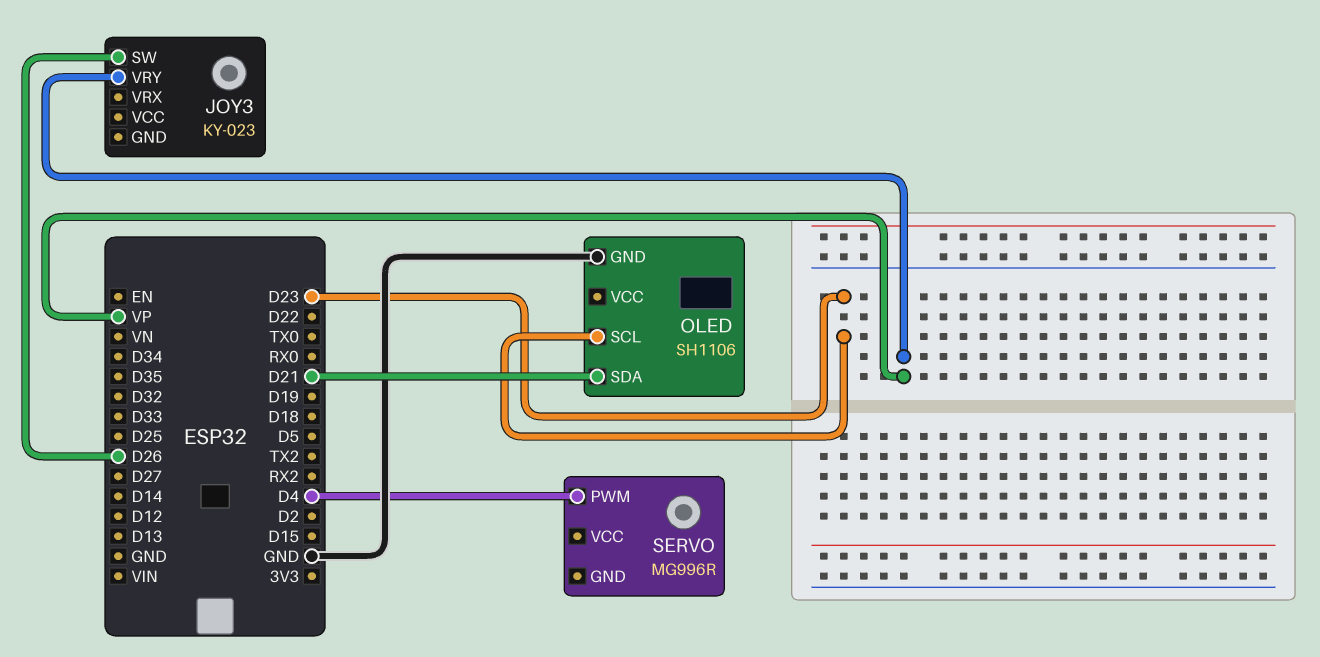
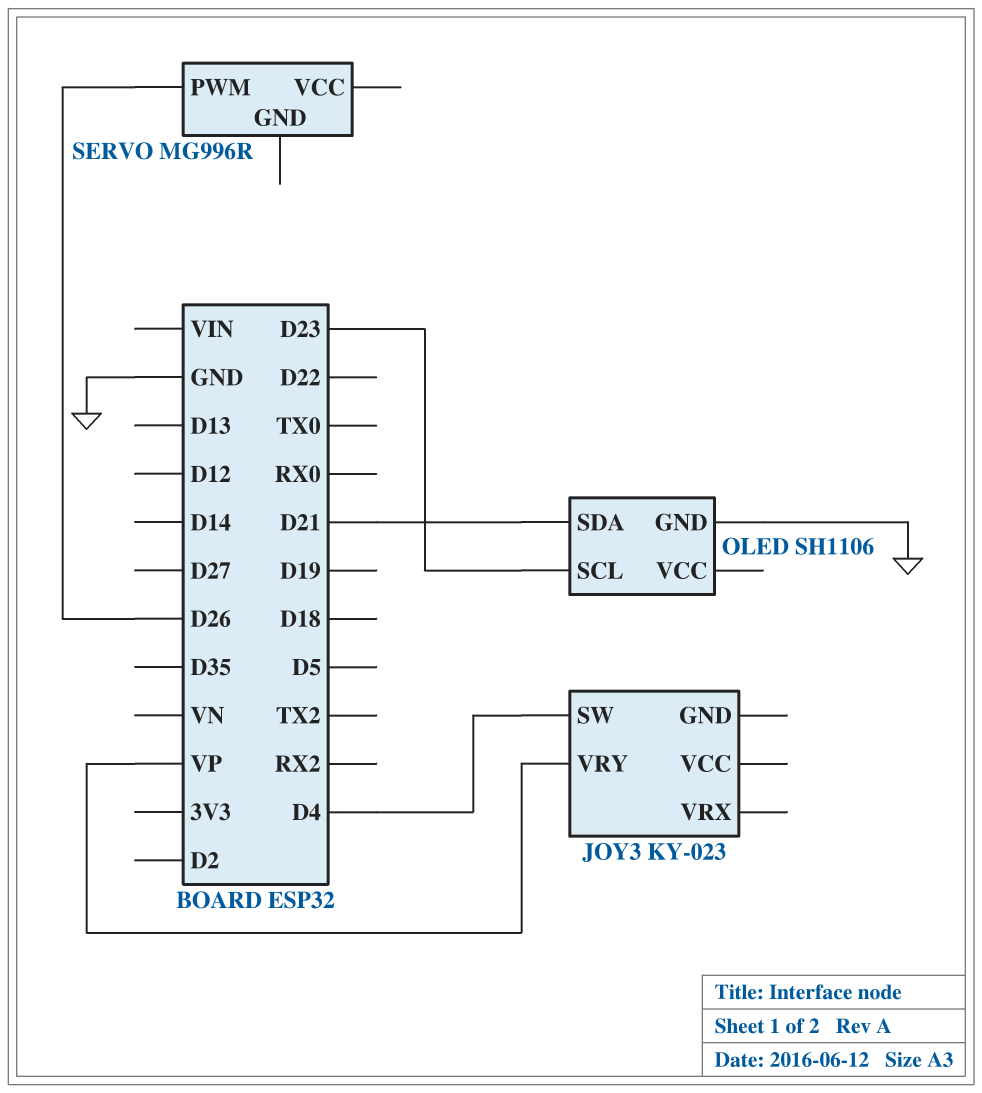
JOY3 pin SW: D26 -> D4
SERVO pin PWM: D4 -> D26

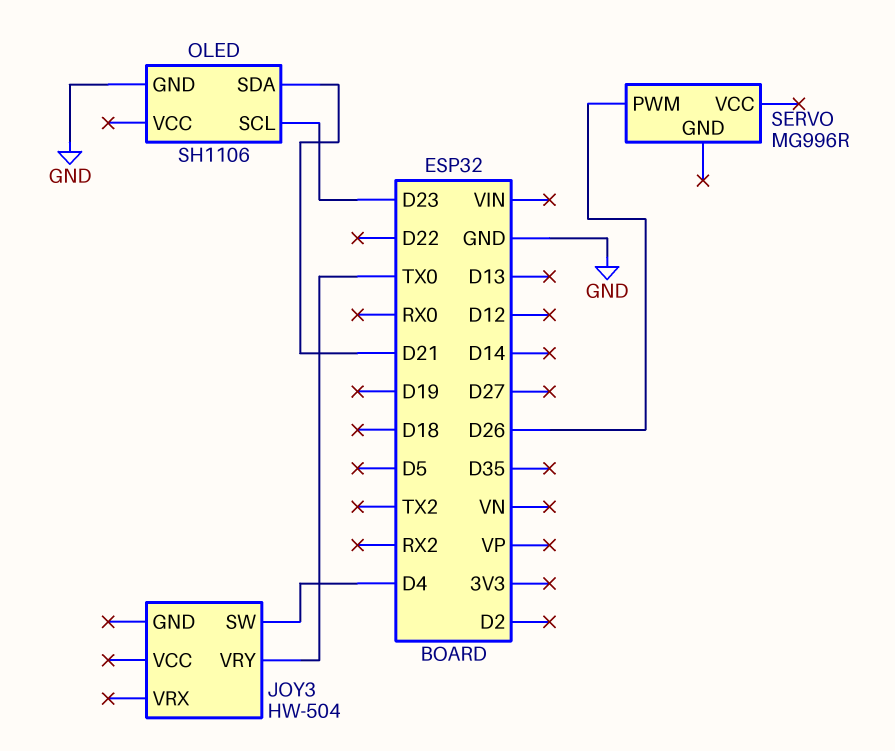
JOY3: KY-023 -> HW-504
JOY3 pin VRY: VP -> TX0

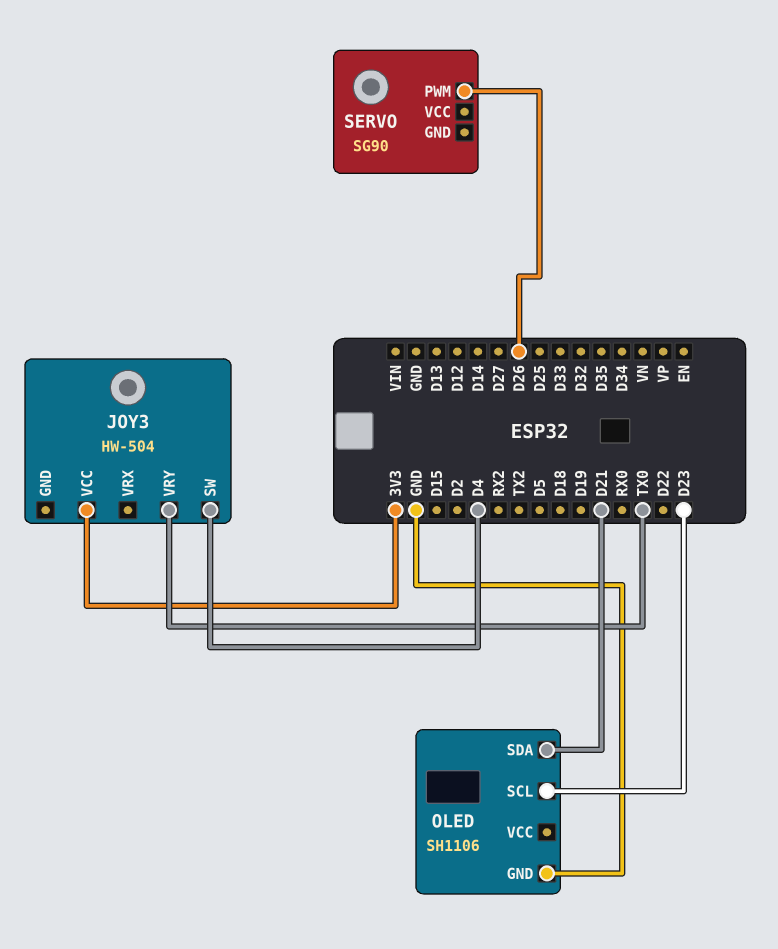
JOY3 pin VCC: none -> 3V3
SERVO: MG996R -> SG90

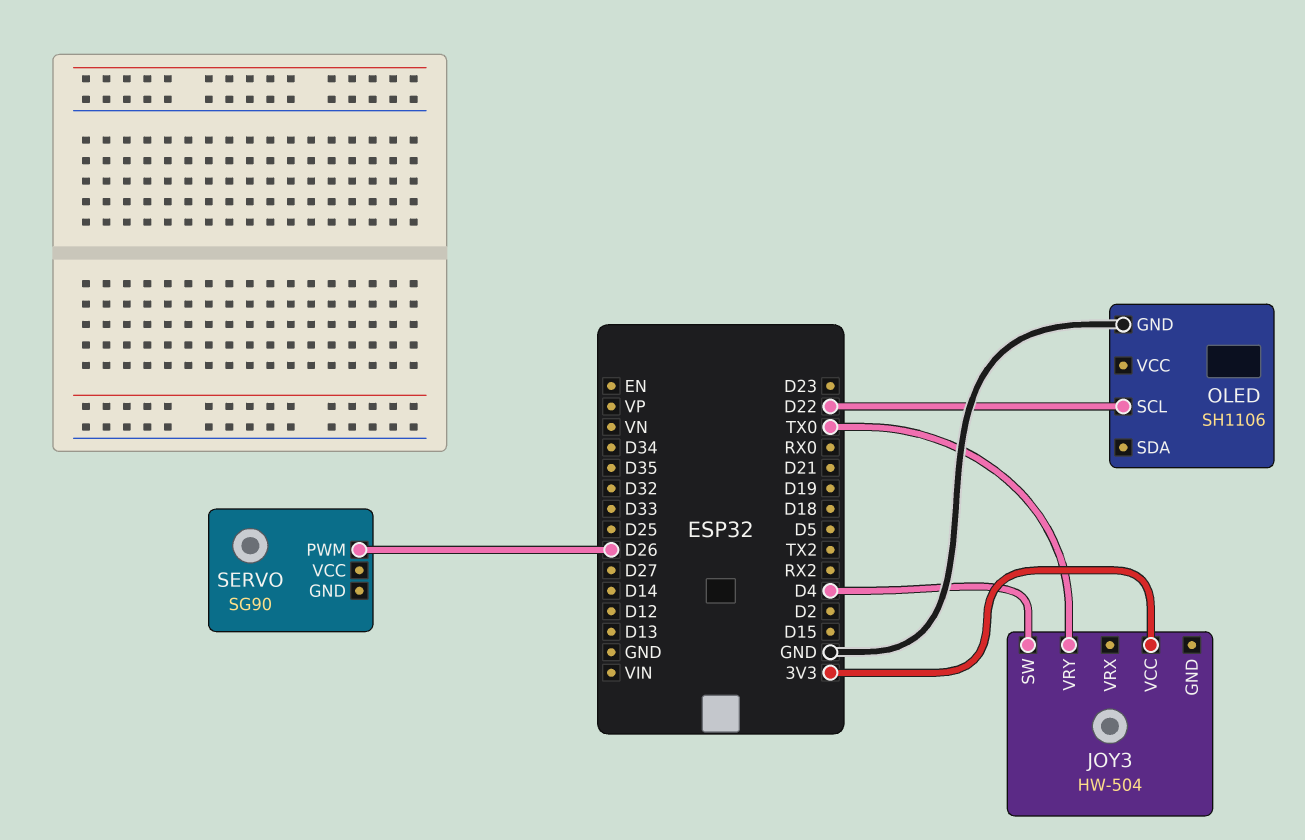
OLED pin SCL: D23 -> D22
OLED pin SDA: D21 -> none

